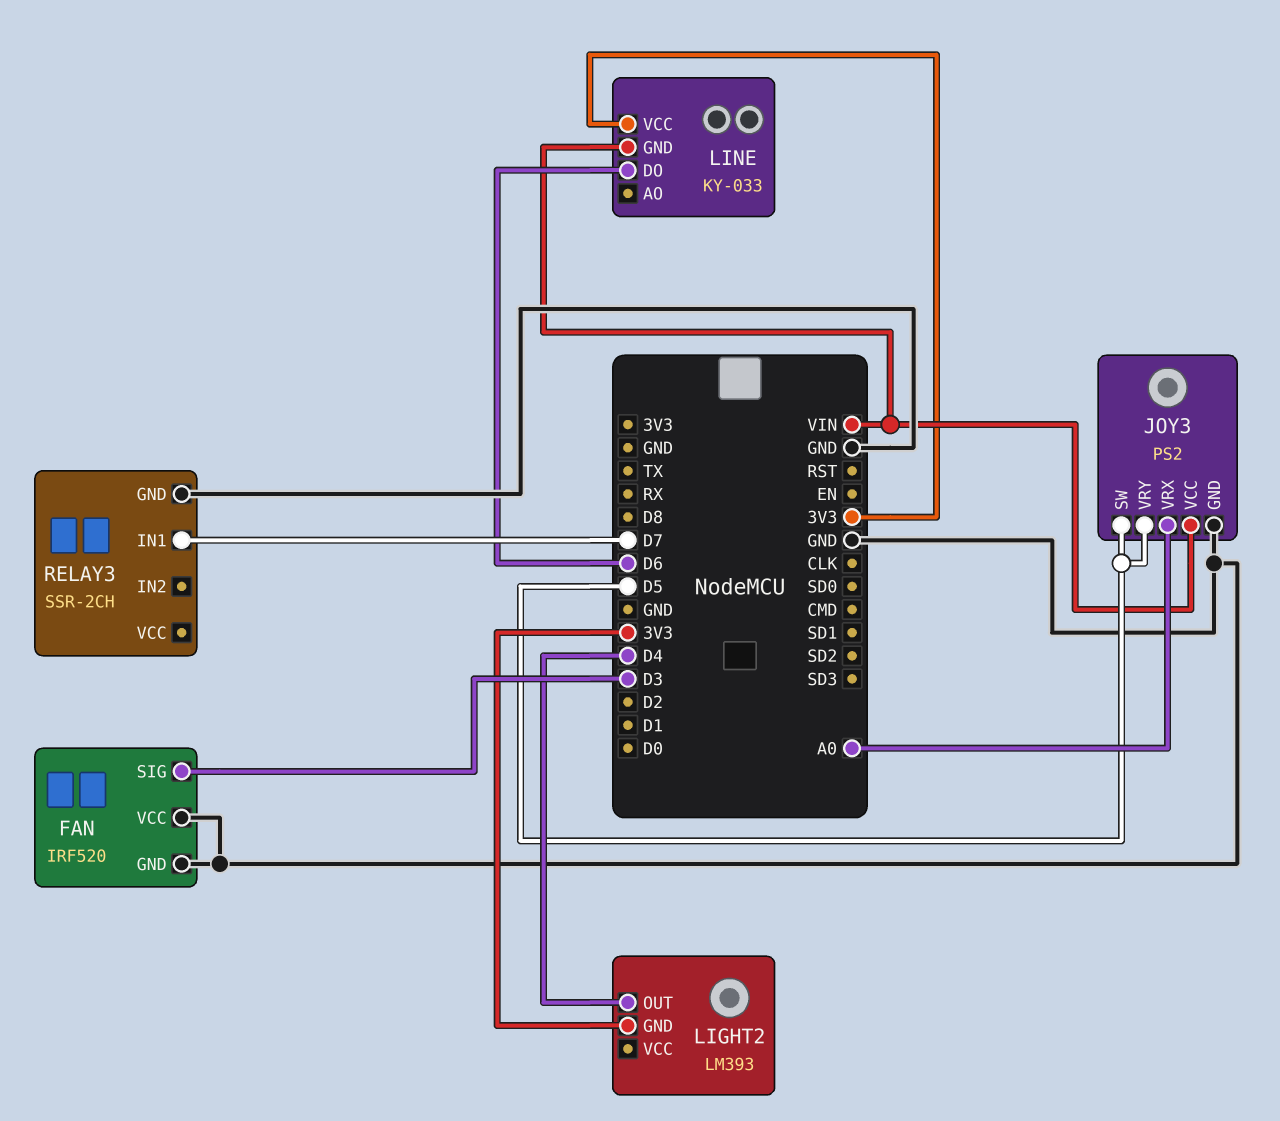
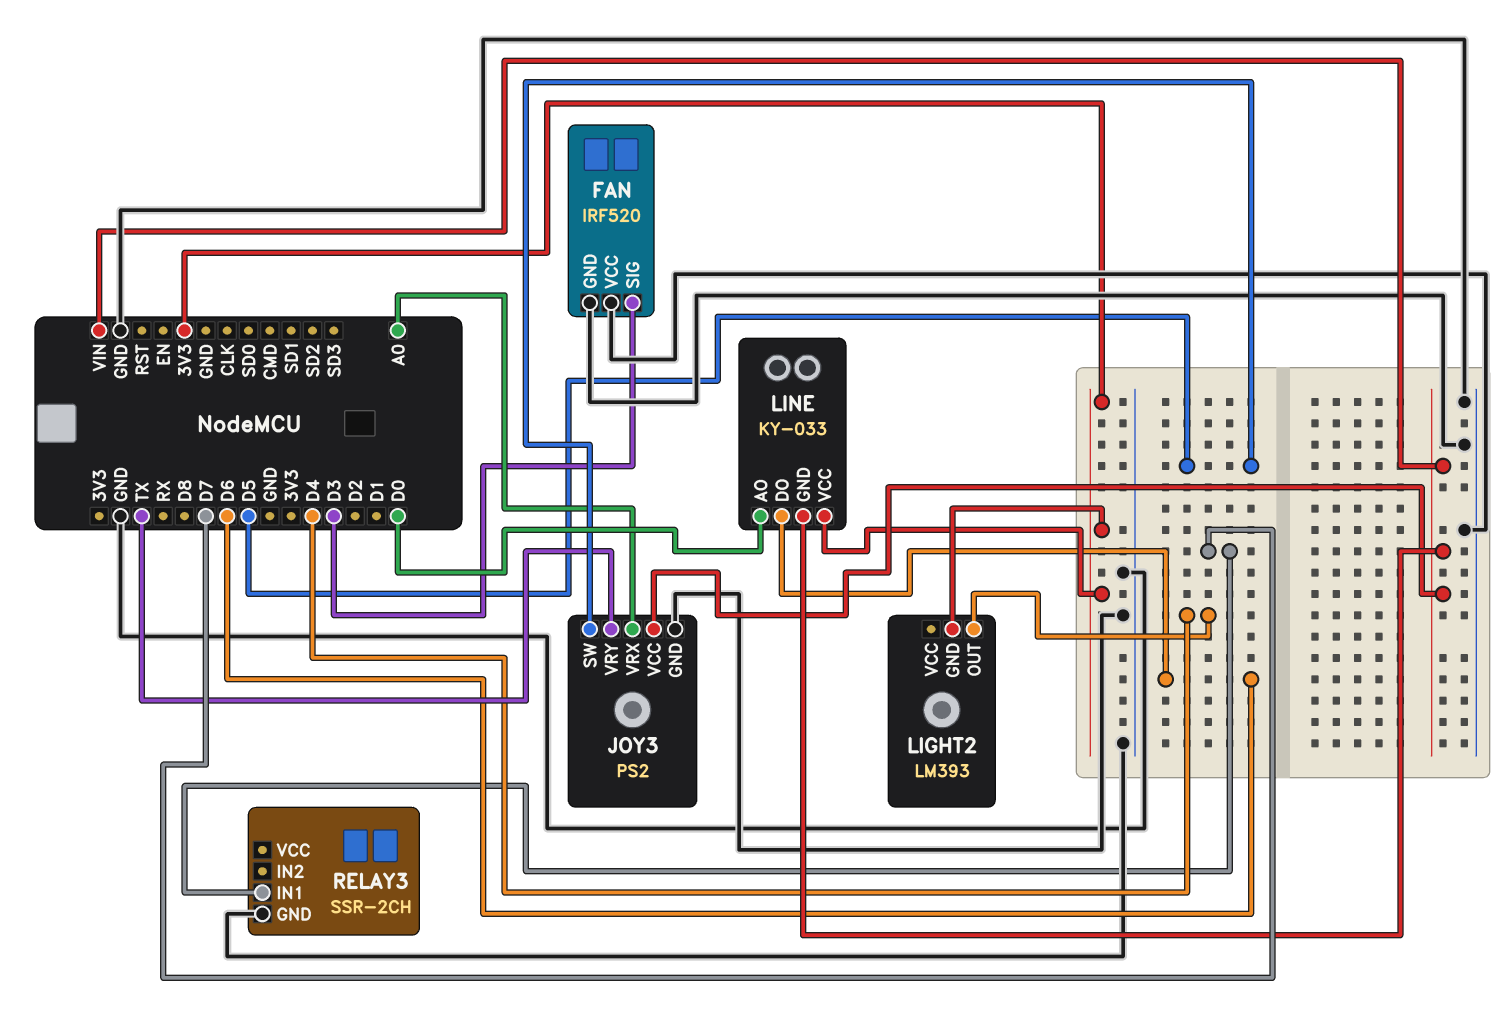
JOY3 pin VRY: D5 -> TX
LINE pin AO: none -> D0

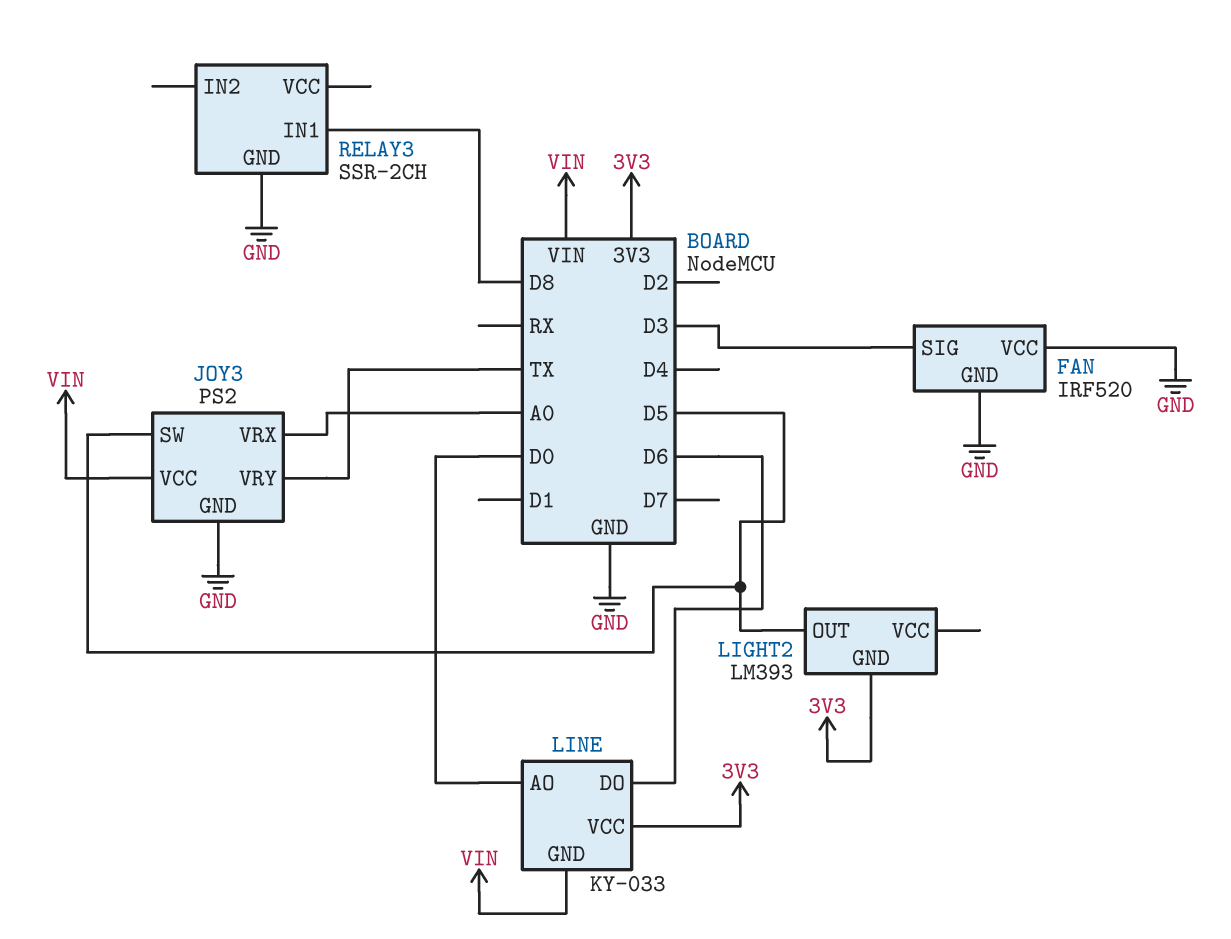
LIGHT2 pin OUT: D4 -> D5
RELAY3 pin IN1: D7 -> D8

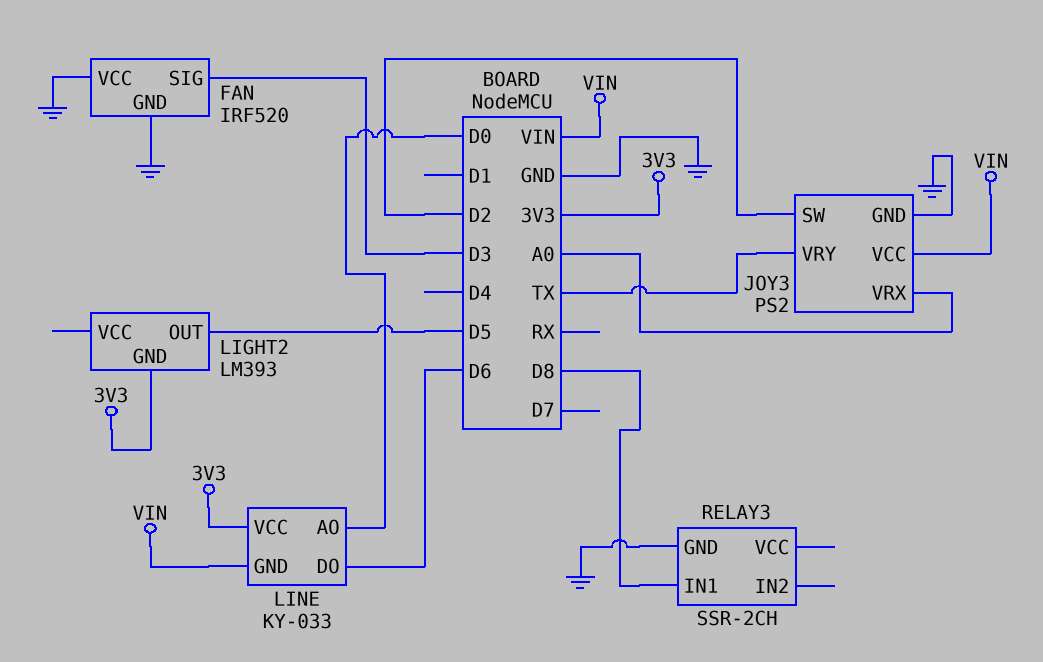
JOY3 pin SW: D5 -> D2

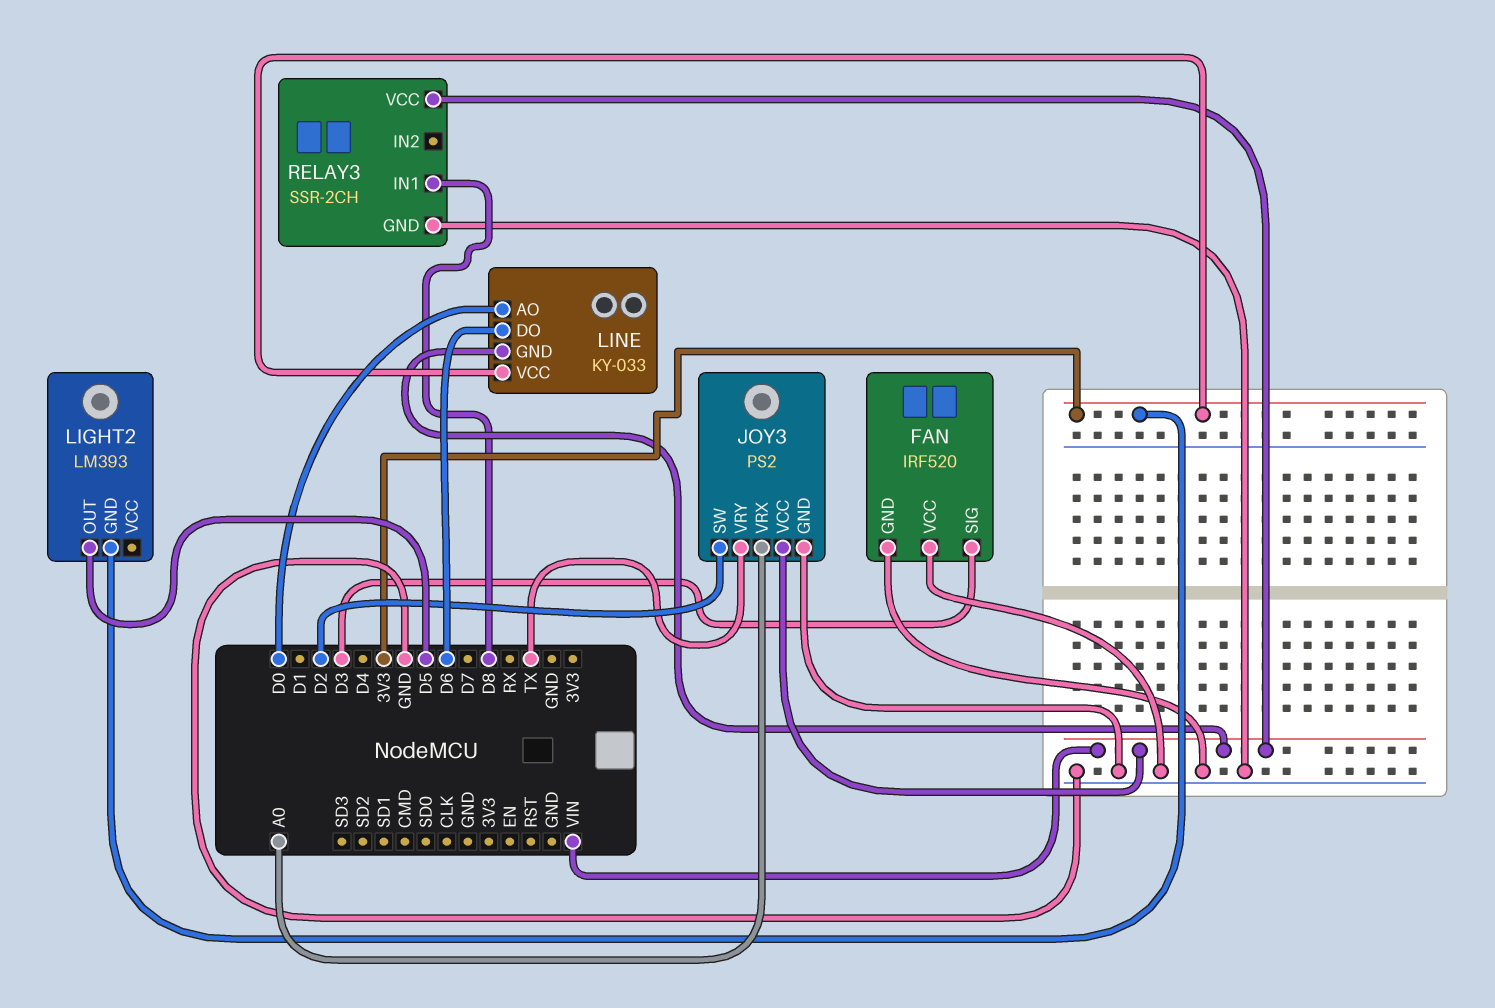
RELAY3 pin VCC: none -> VIN

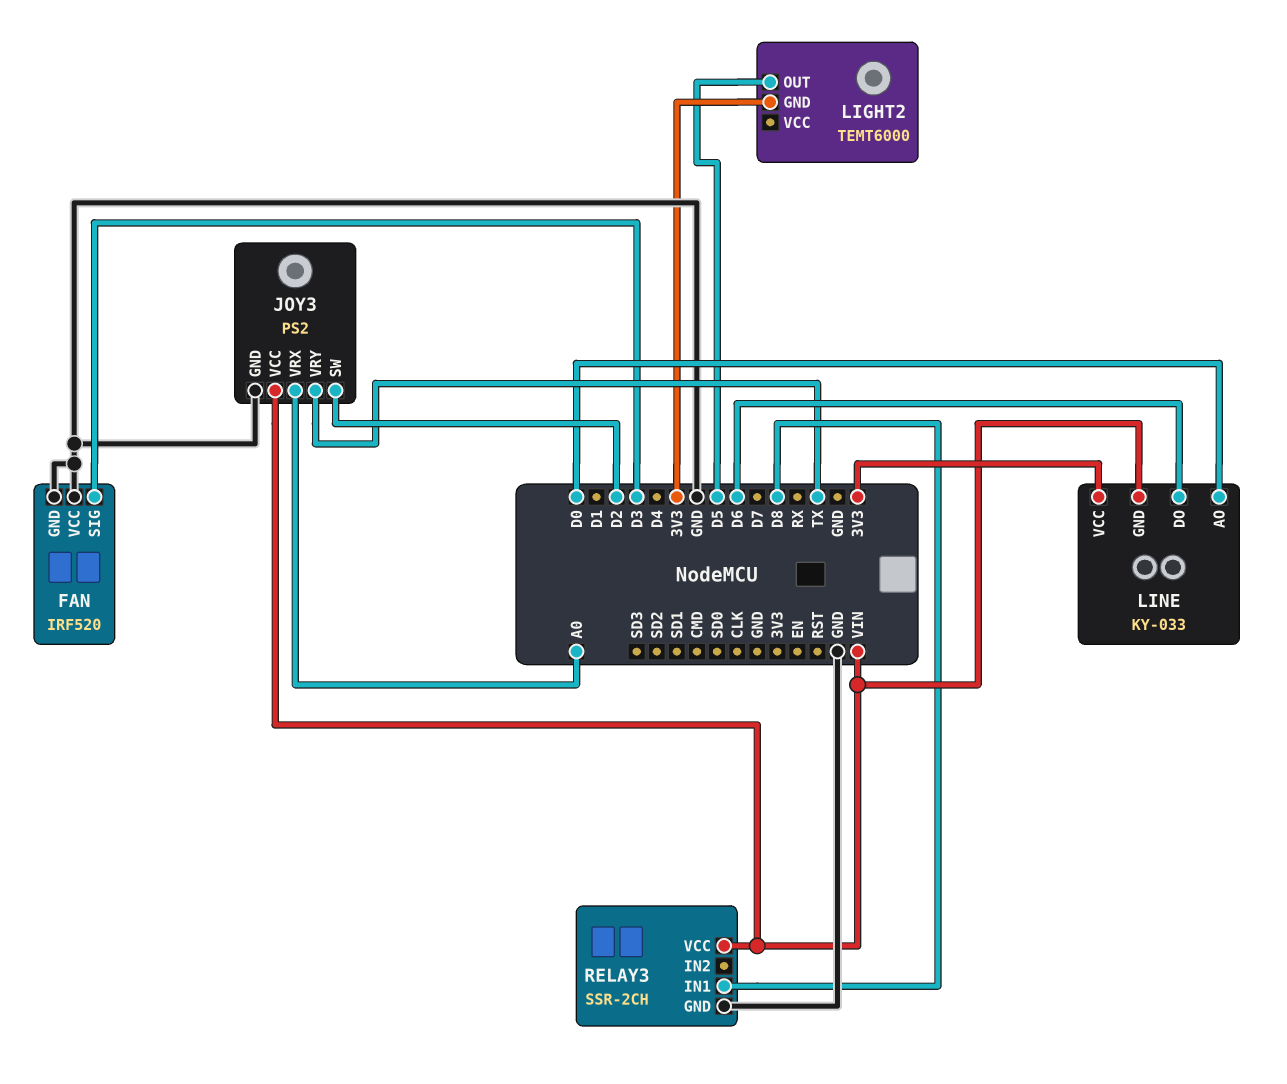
LIGHT2: LM393 -> TEMT6000

